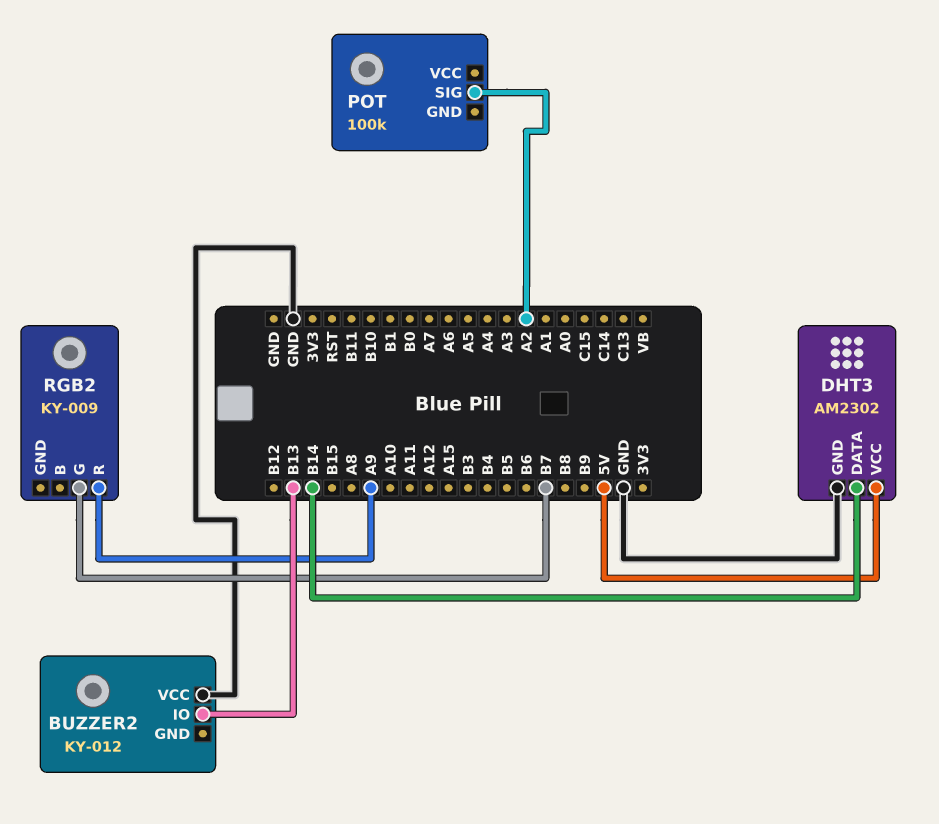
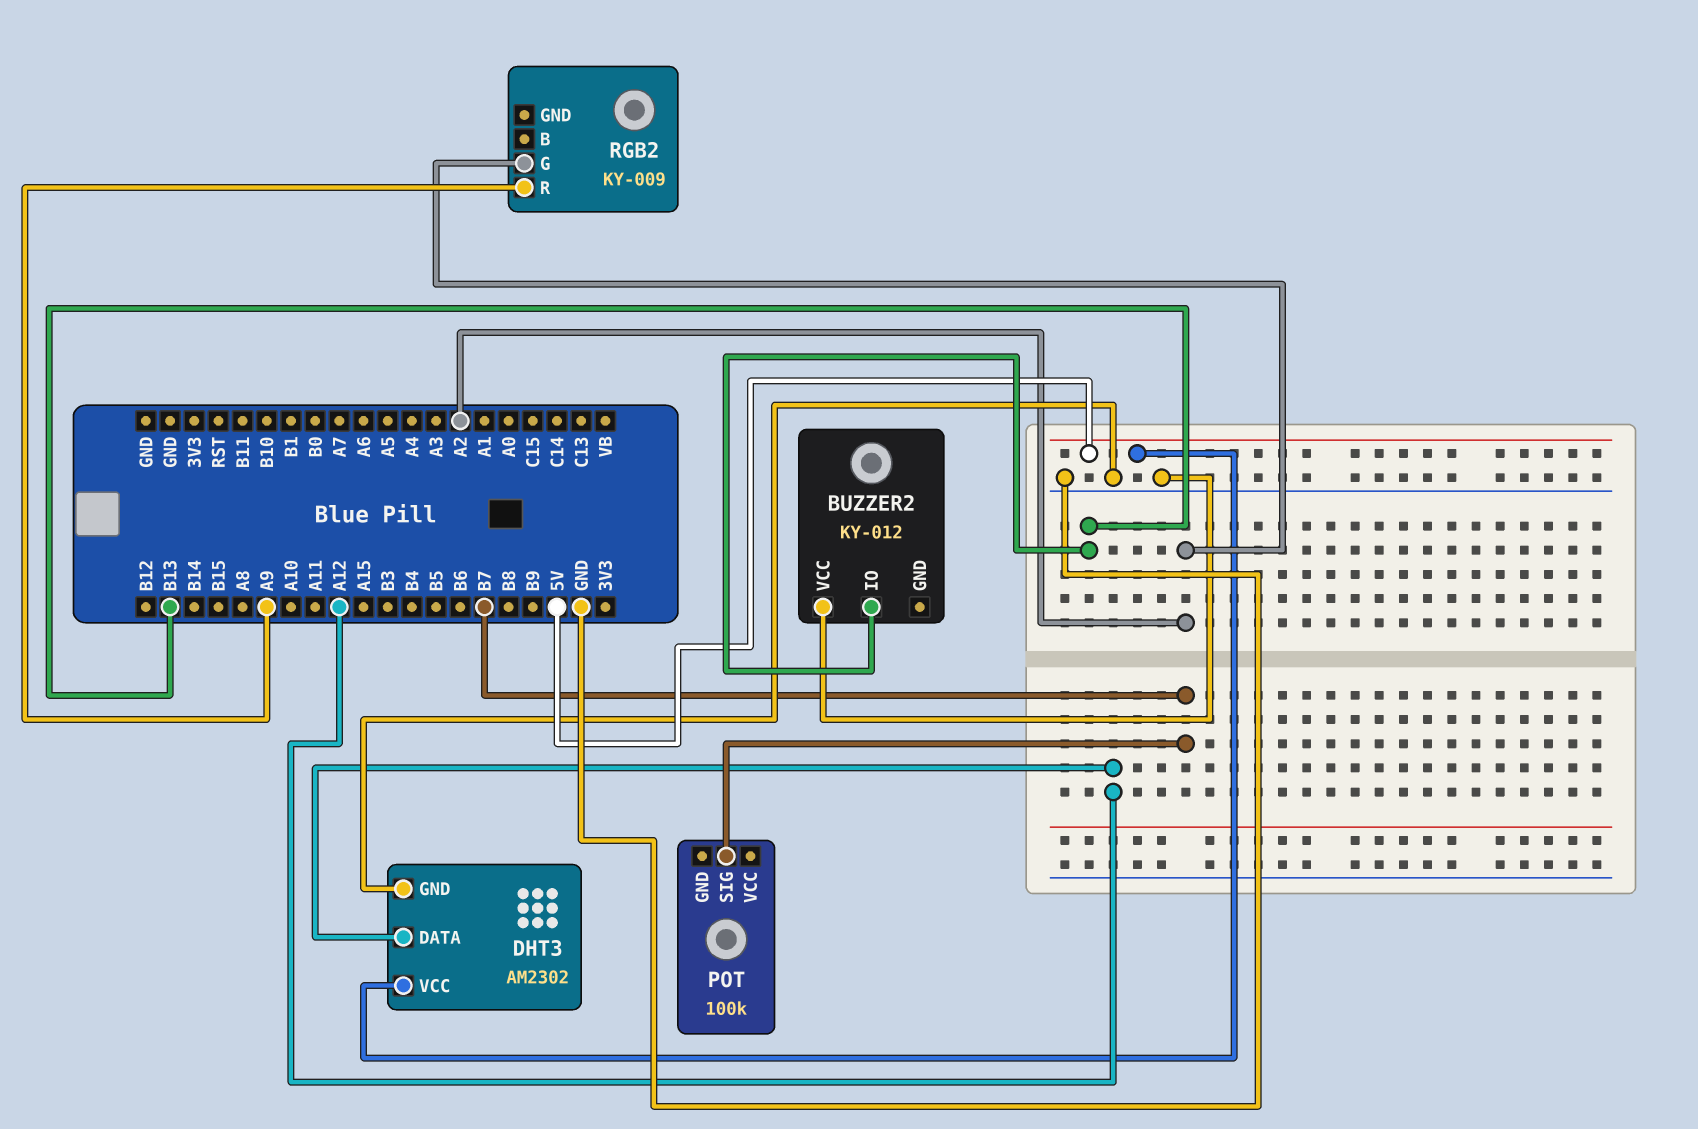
DHT3 pin DATA: B14 -> A12
POT pin SIG: A2 -> B7
RGB2 pin G: B7 -> A2

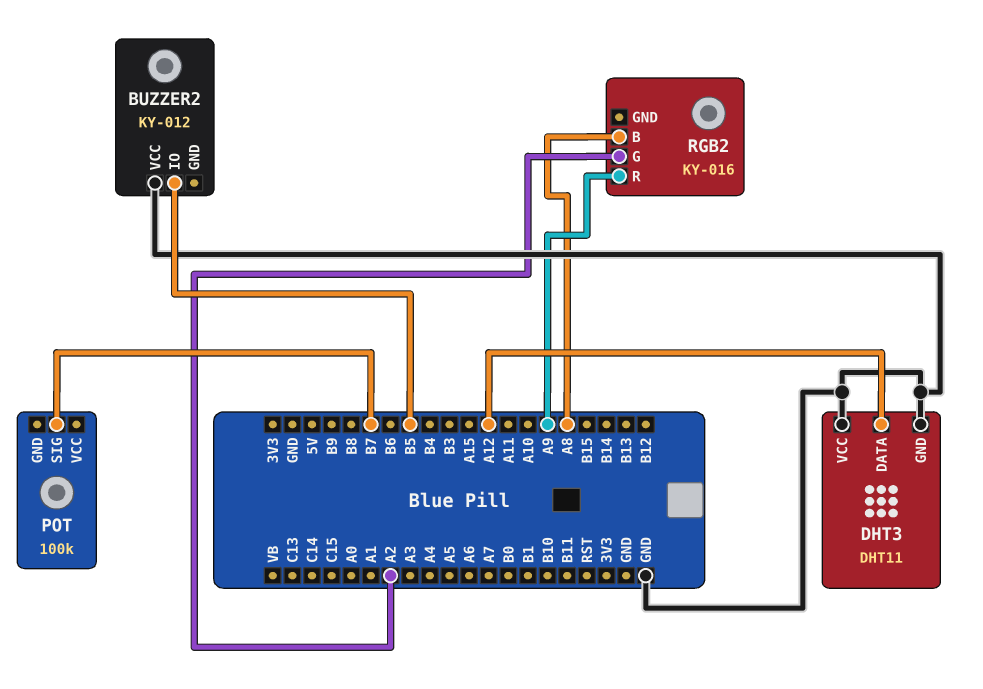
BUZZER2 pin IO: B13 -> B5
DHT3: AM2302 -> DHT11
DHT3 pin VCC: 5V -> GND
RGB2: KY-009 -> KY-016
RGB2 pin B: none -> A8

